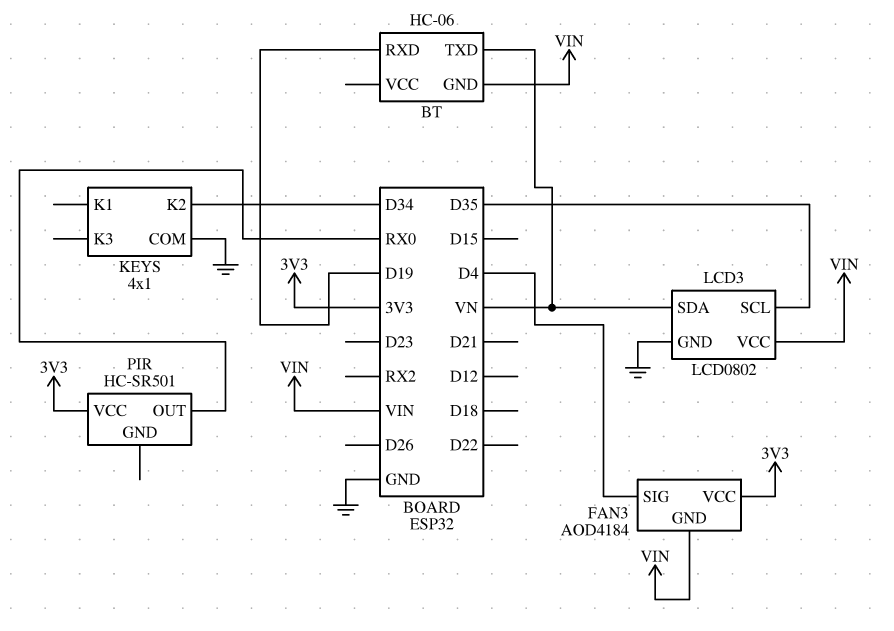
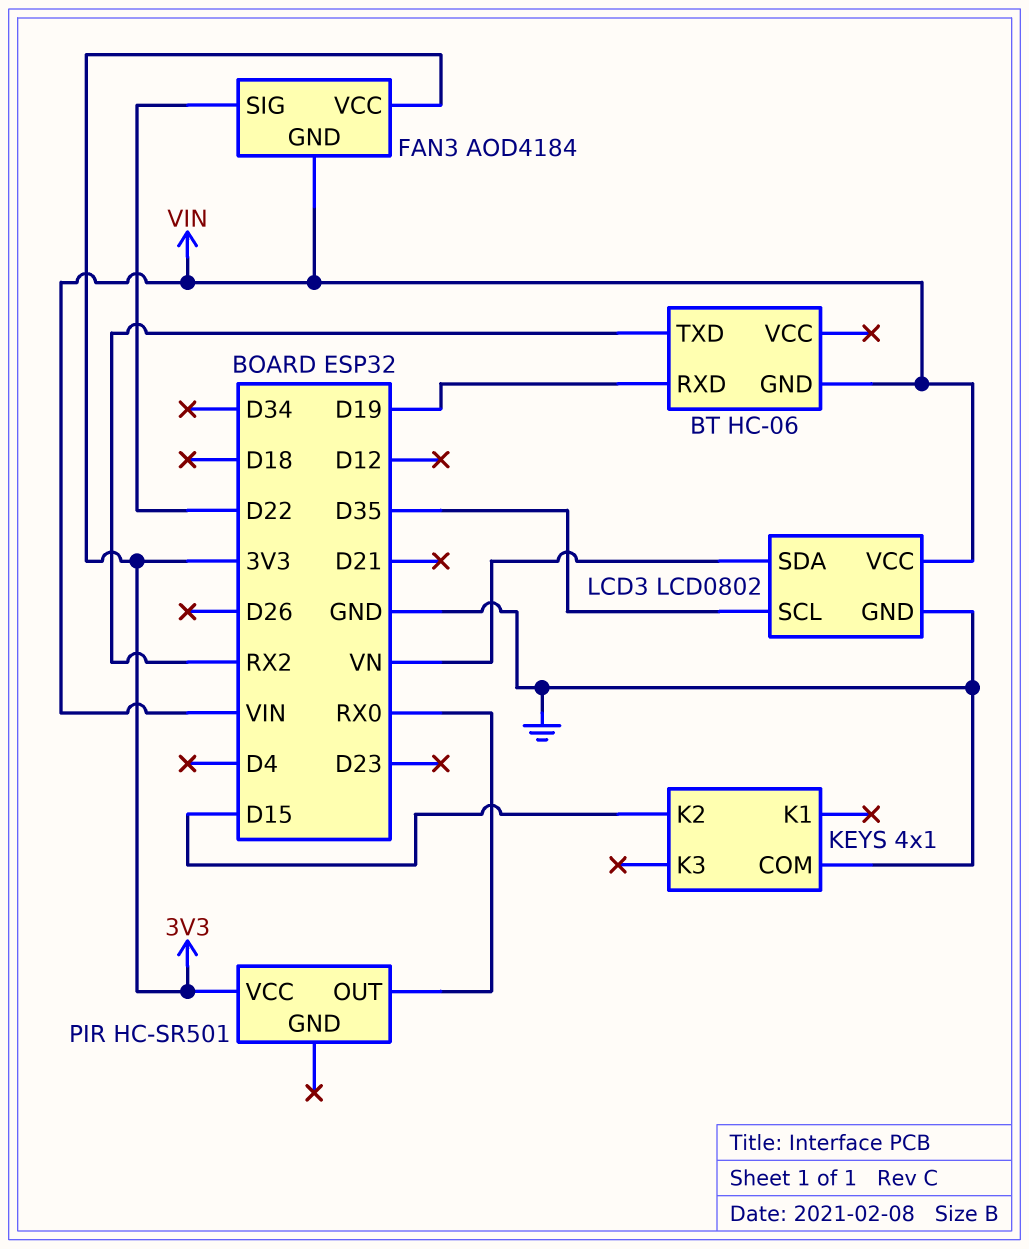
BT pin TXD: VN -> RX2
FAN3 pin SIG: D4 -> D22
KEYS pin K2: D34 -> D15

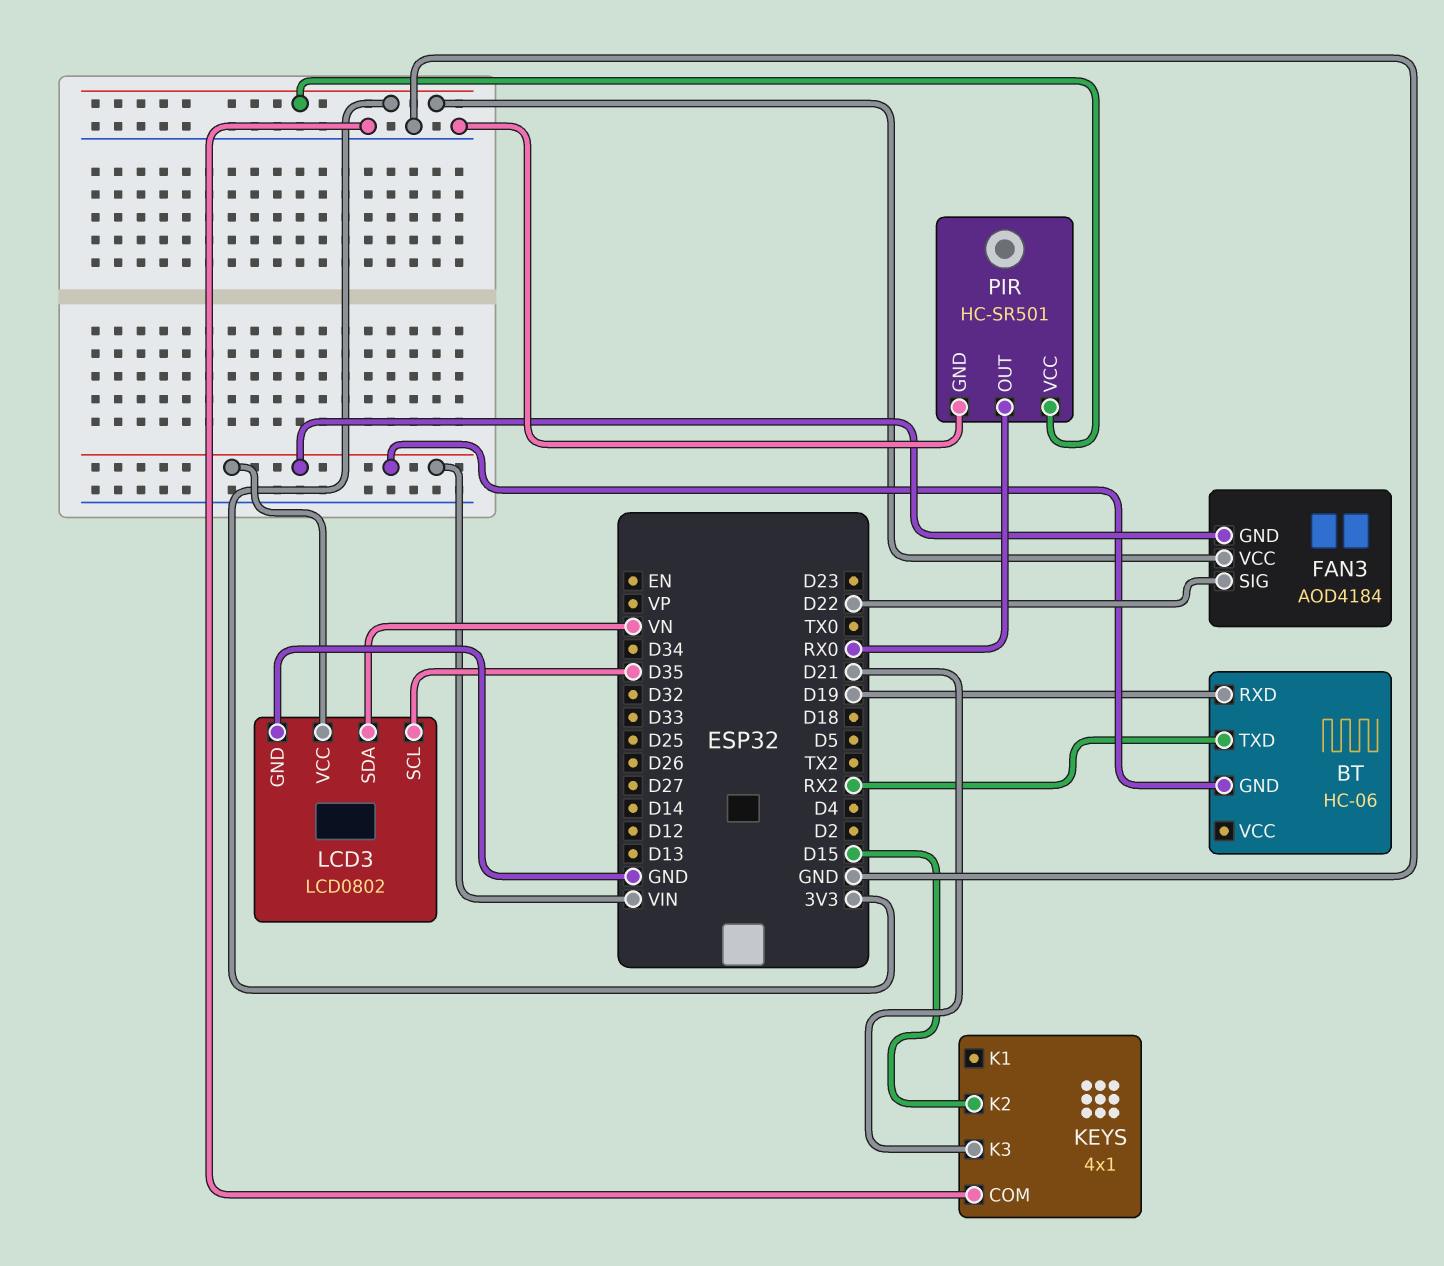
KEYS pin K3: none -> D21
PIR pin GND: none -> GND

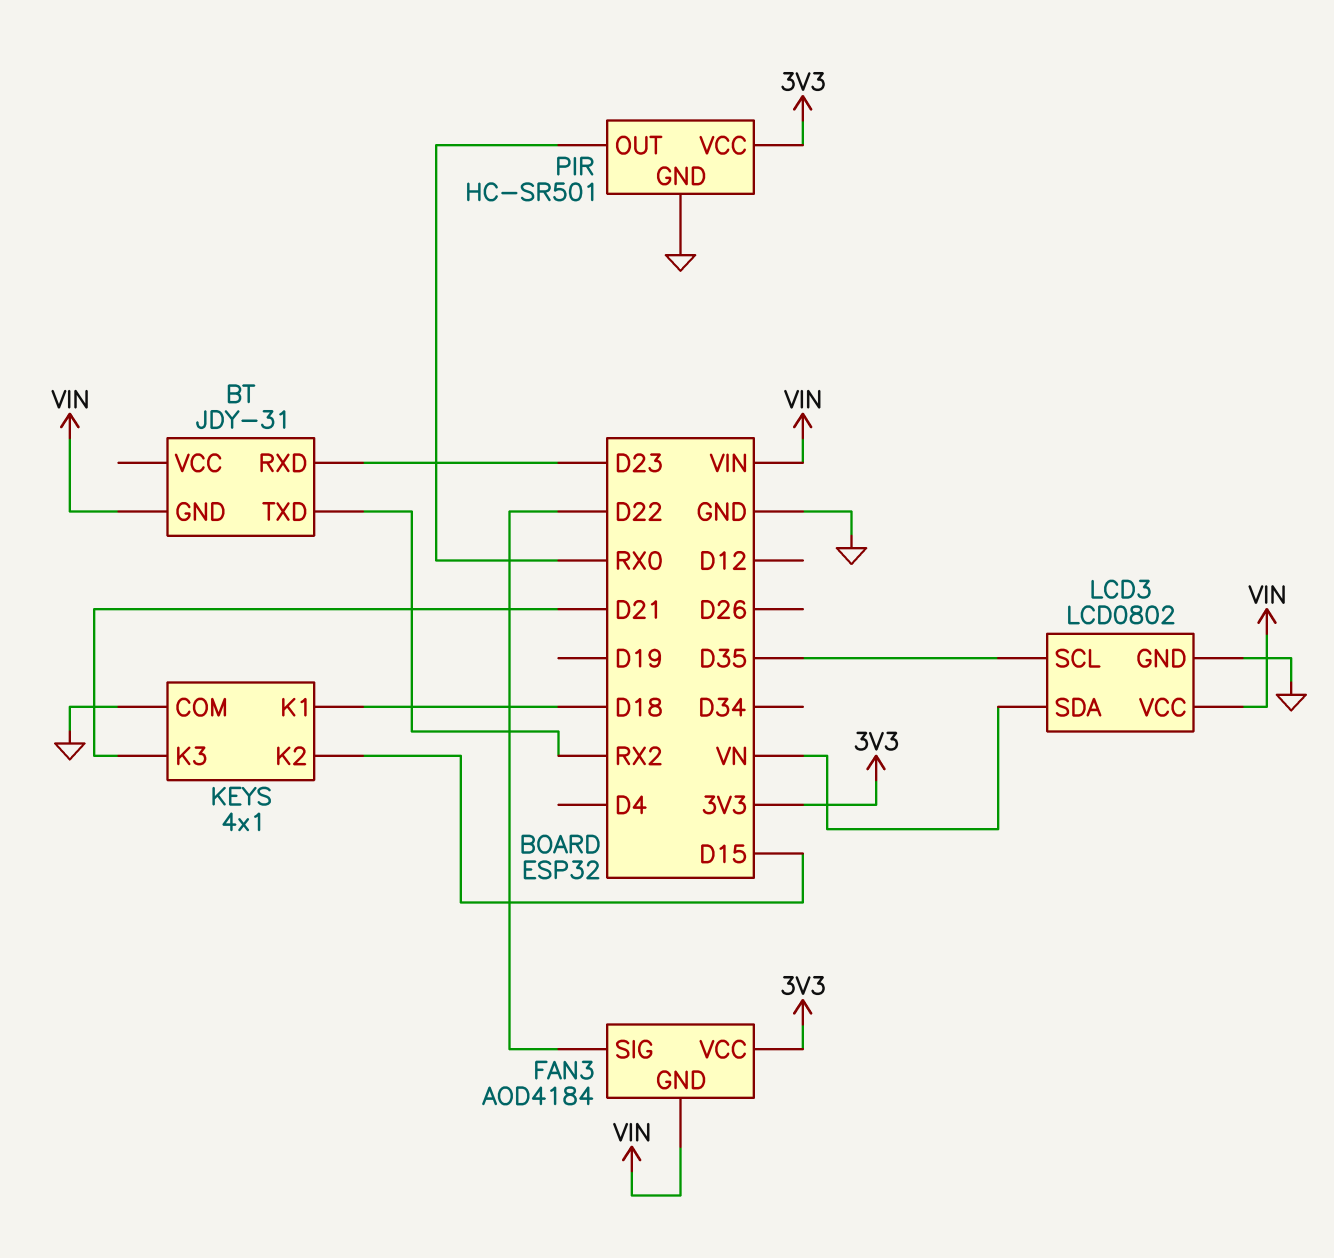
BT: HC-06 -> JDY-31
BT pin RXD: D19 -> D23
KEYS pin K1: none -> D18

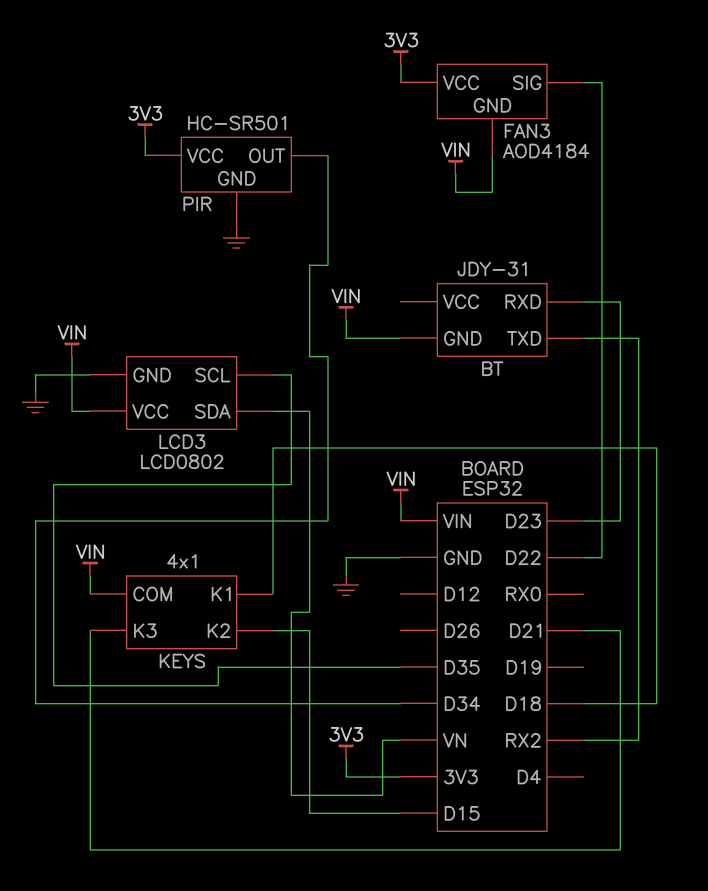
KEYS pin COM: GND -> VIN
PIR pin OUT: RX0 -> D34

